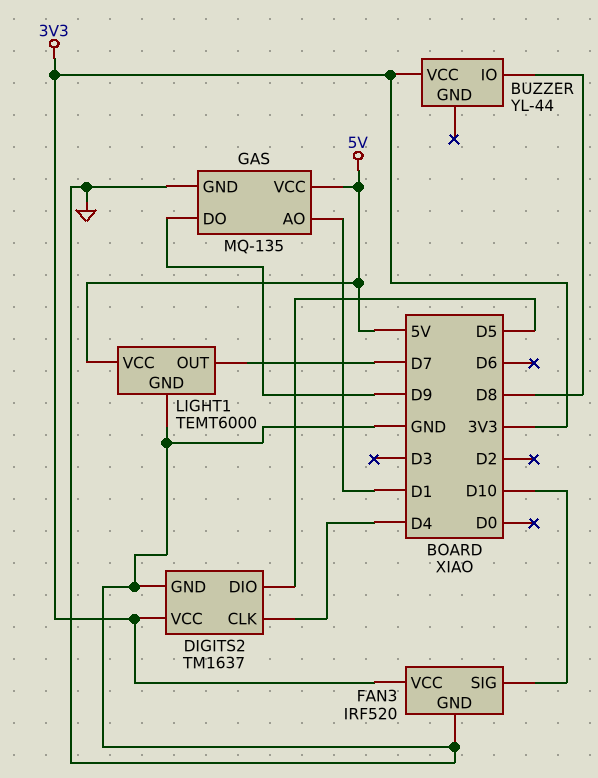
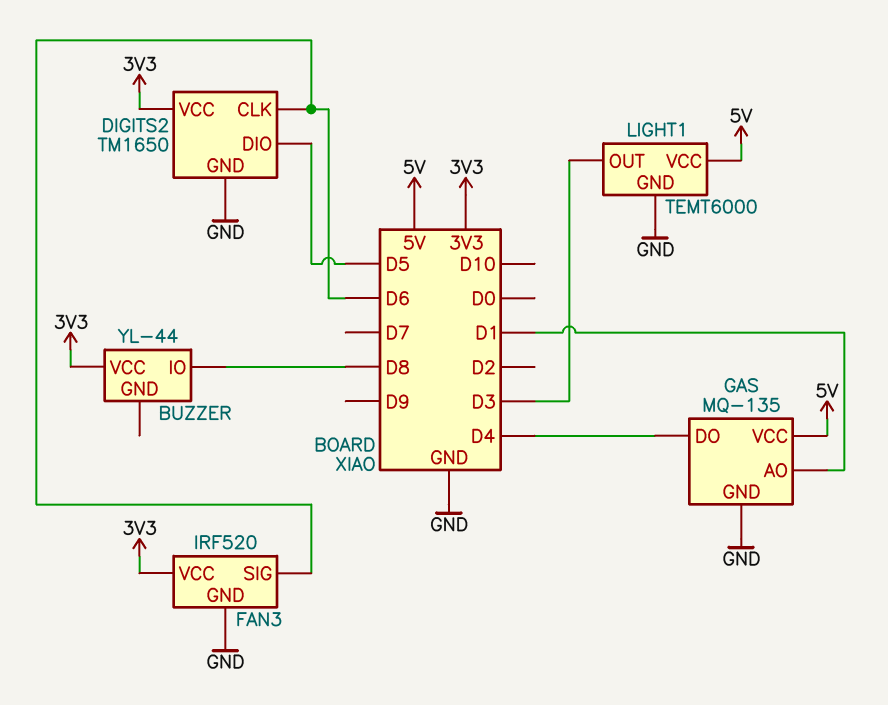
DIGITS2: TM1637 -> TM1650
DIGITS2 pin CLK: D4 -> D6
FAN3 pin SIG: D10 -> D6
GAS pin DO: D9 -> D4
LIGHT1 pin OUT: D7 -> D3

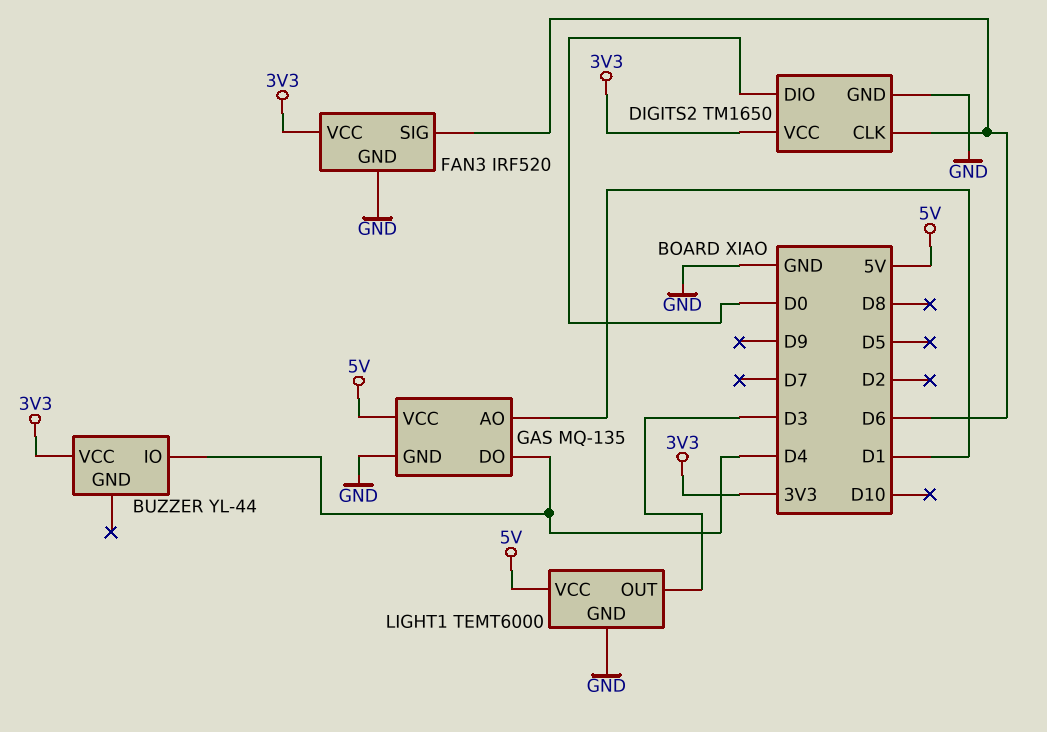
BUZZER pin IO: D8 -> D4
DIGITS2 pin DIO: D5 -> D0

